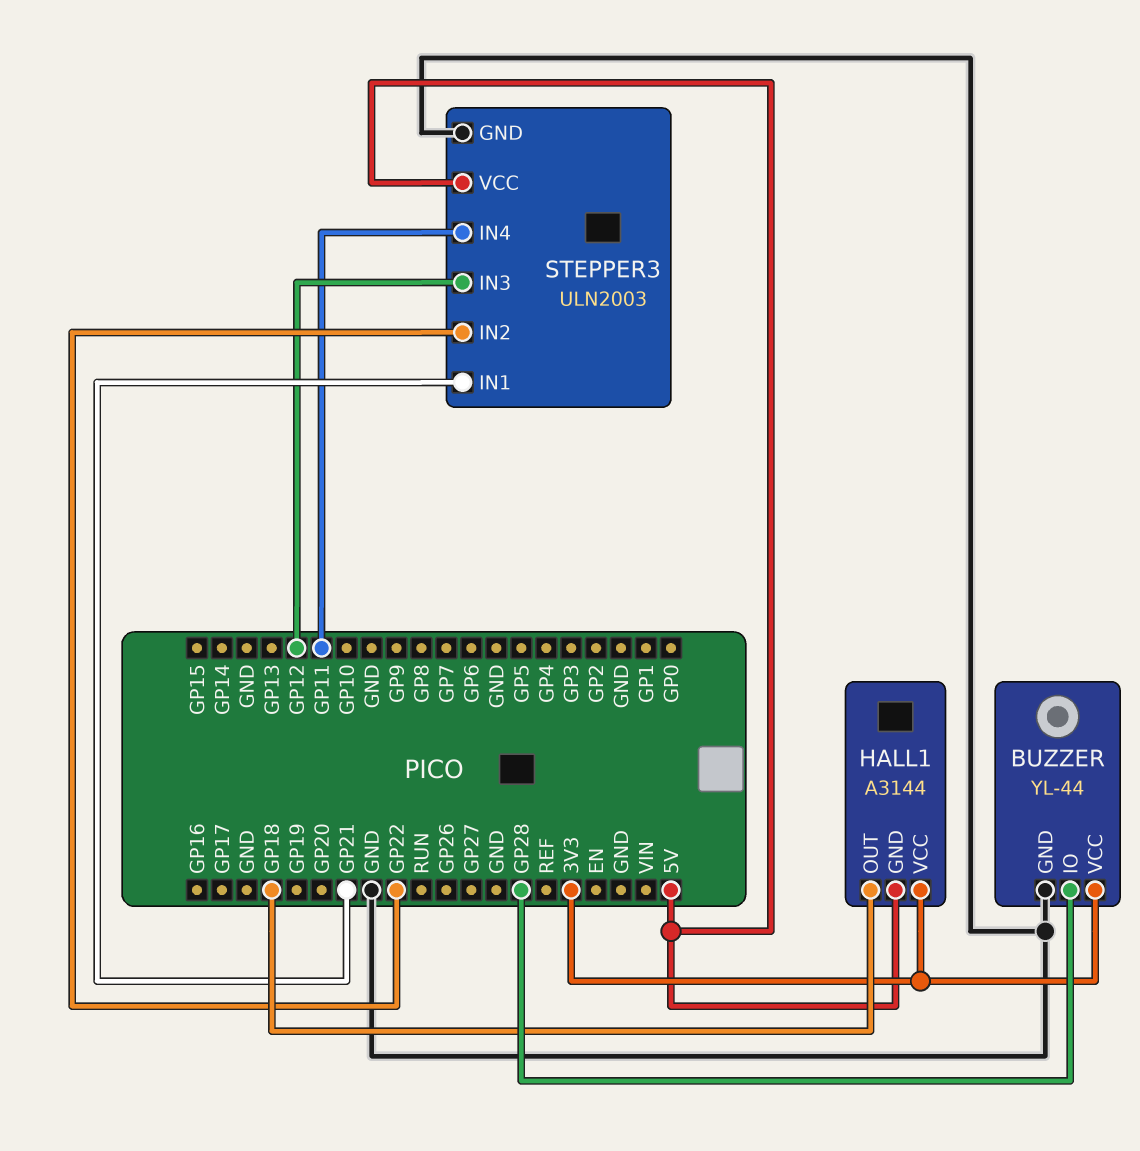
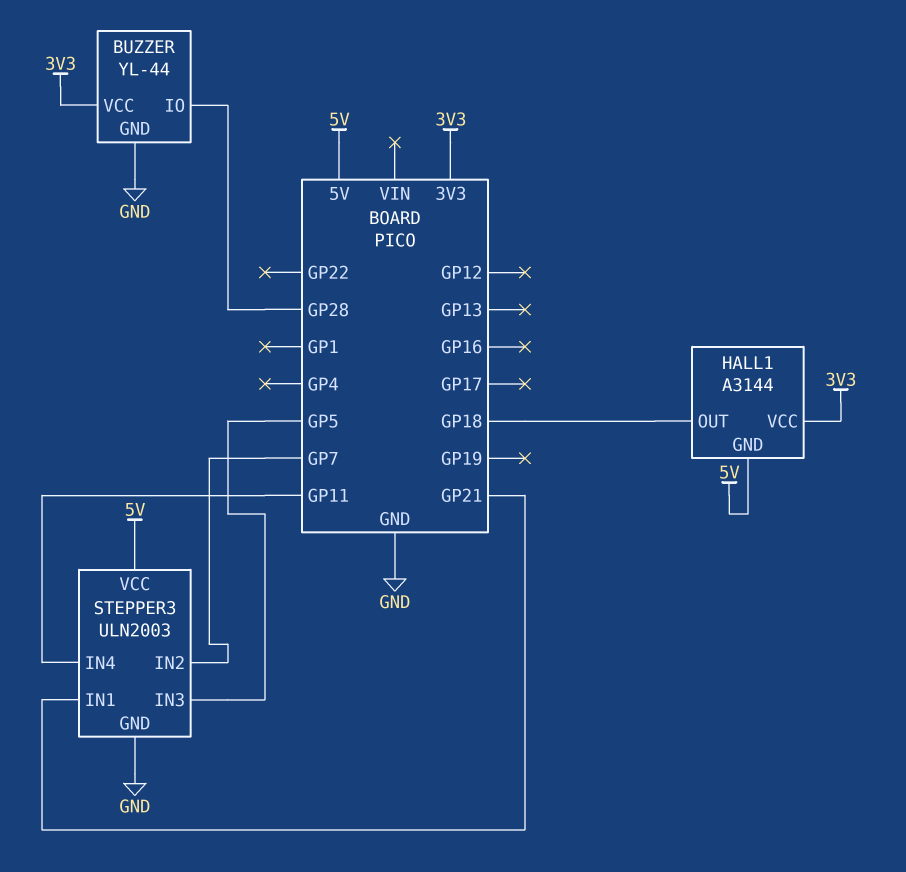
STEPPER3 pin IN2: GP22 -> GP7
STEPPER3 pin IN3: GP12 -> GP5

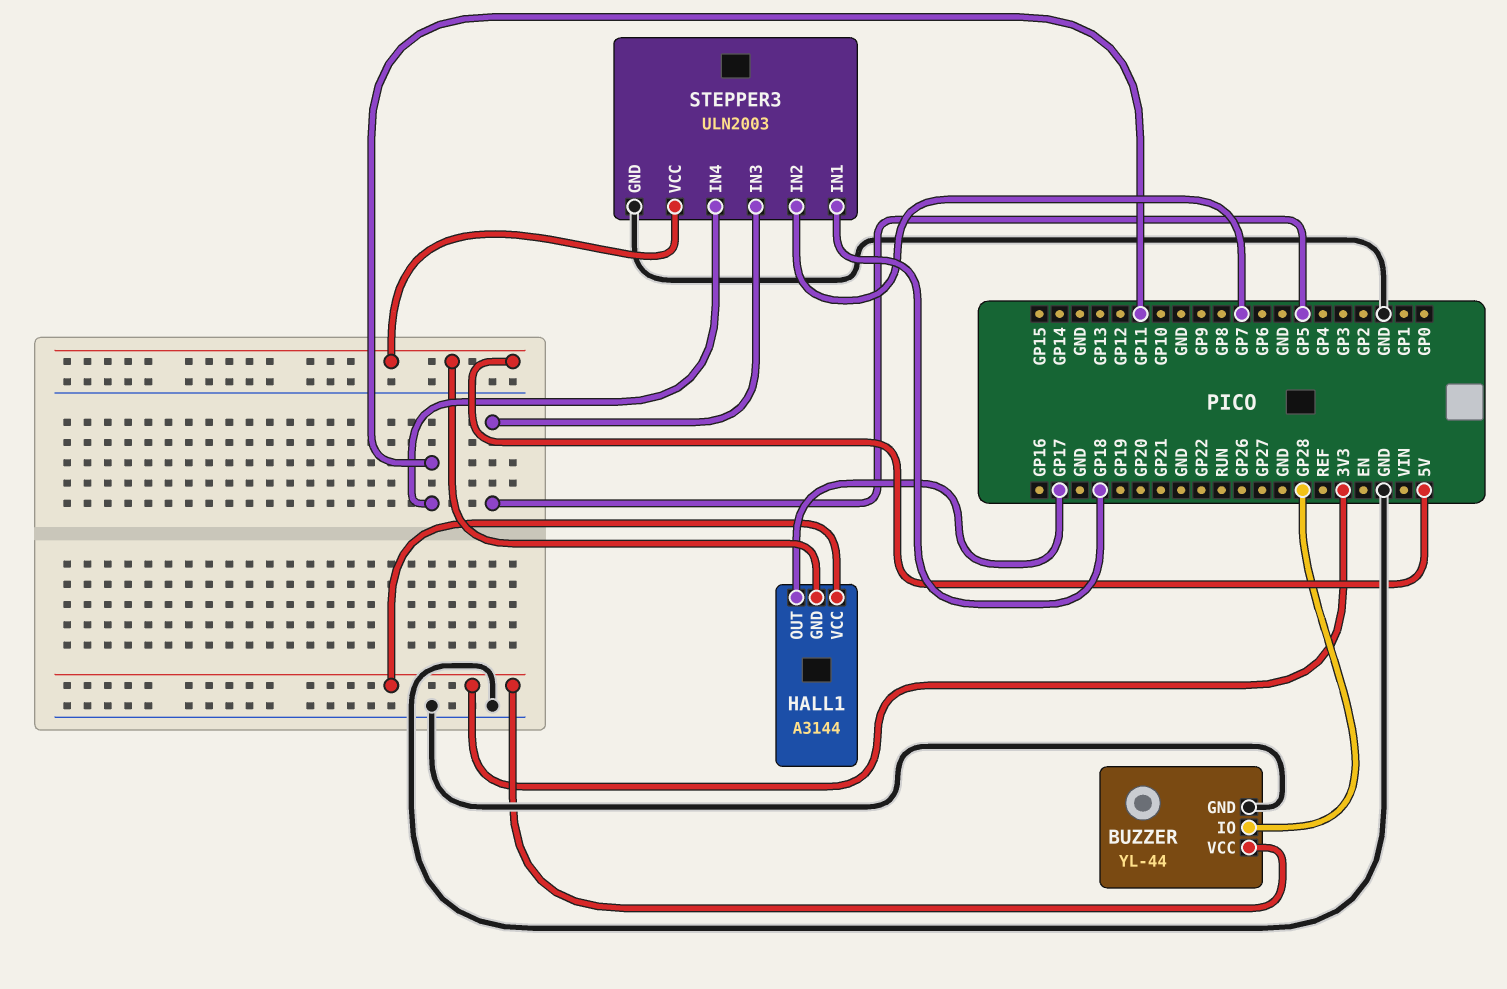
HALL1 pin OUT: GP18 -> GP17
STEPPER3 pin IN1: GP21 -> GP18

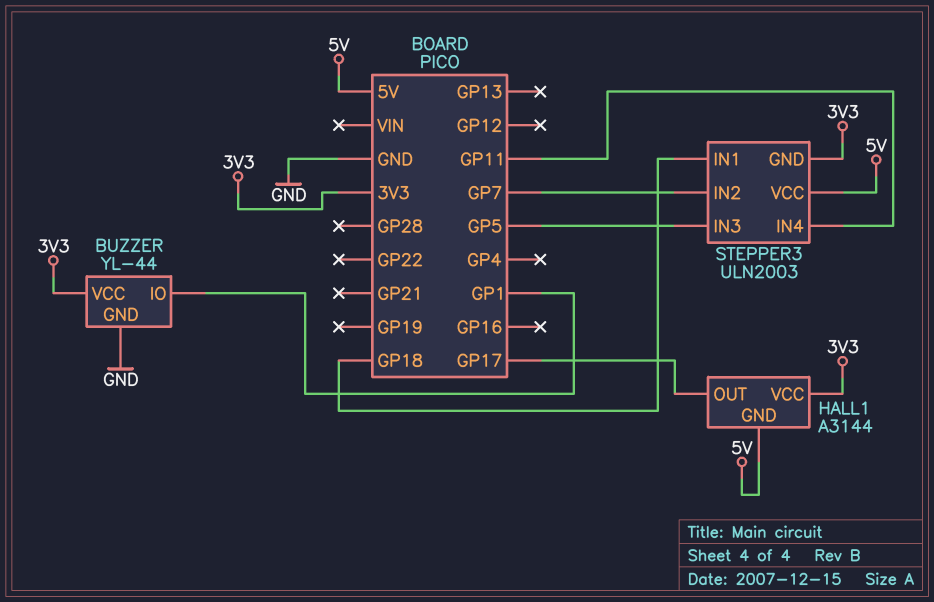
BUZZER pin IO: GP28 -> GP1
STEPPER3 pin GND: GND -> 3V3

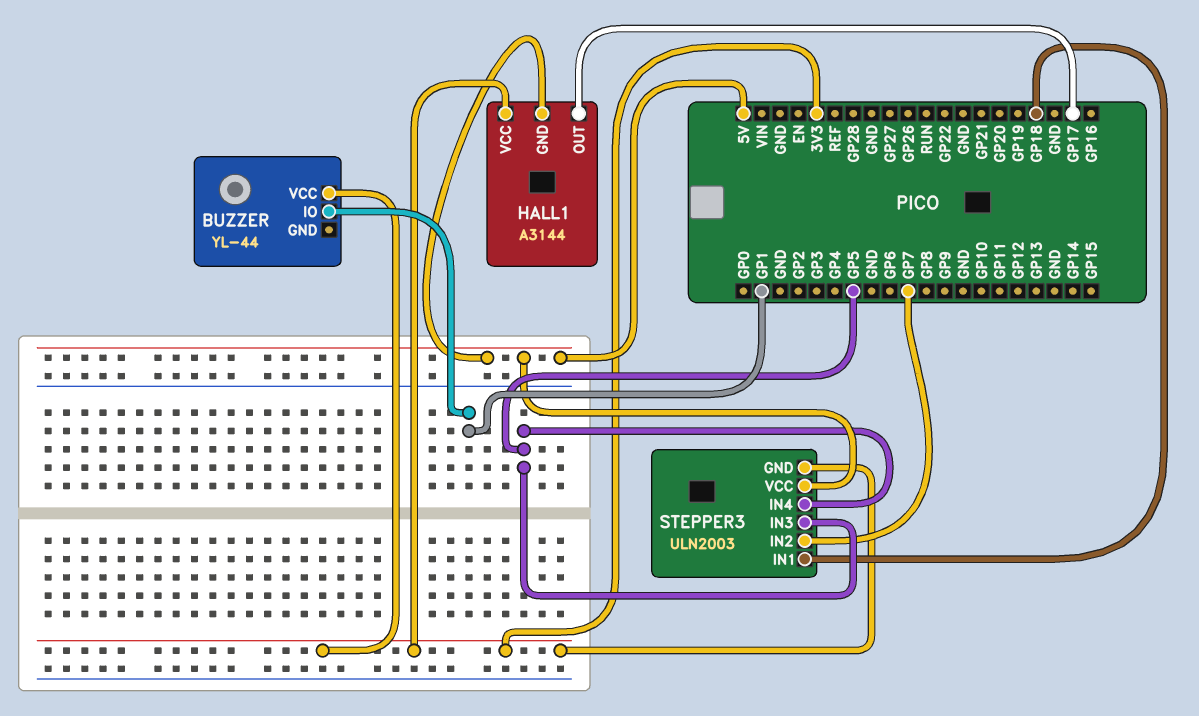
BUZZER pin GND: GND -> none
STEPPER3 pin IN4: GP11 -> GP5

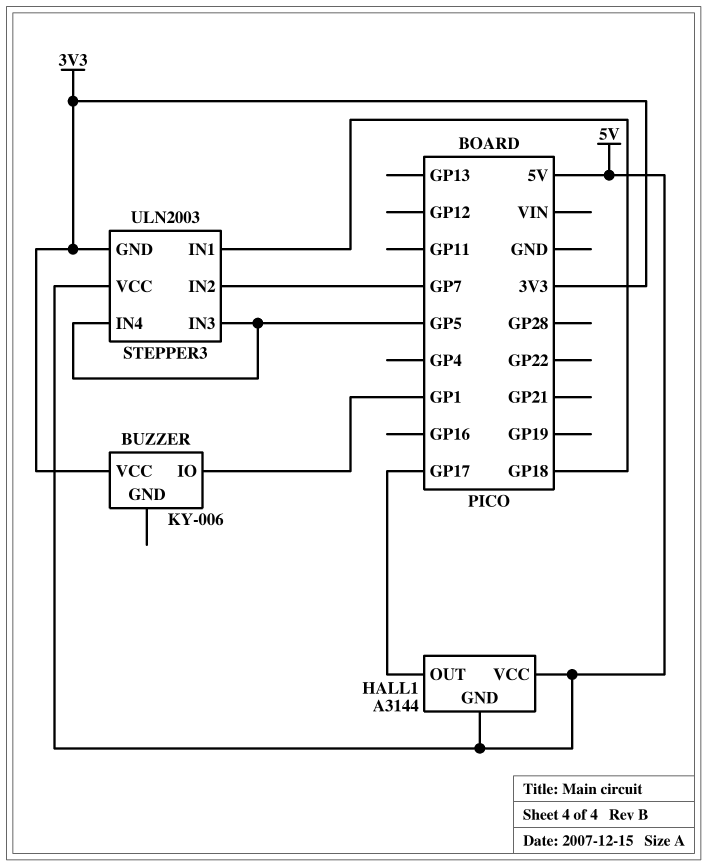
BUZZER: YL-44 -> KY-006
HALL1 pin VCC: 3V3 -> 5V

